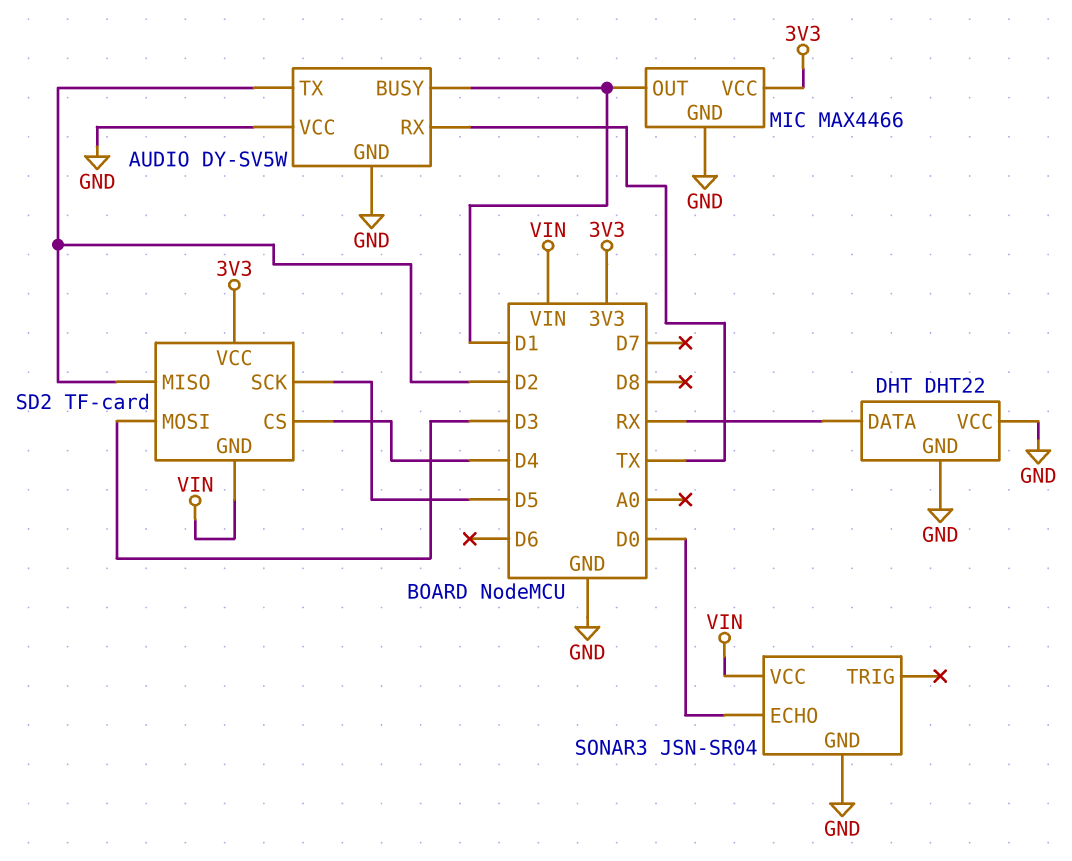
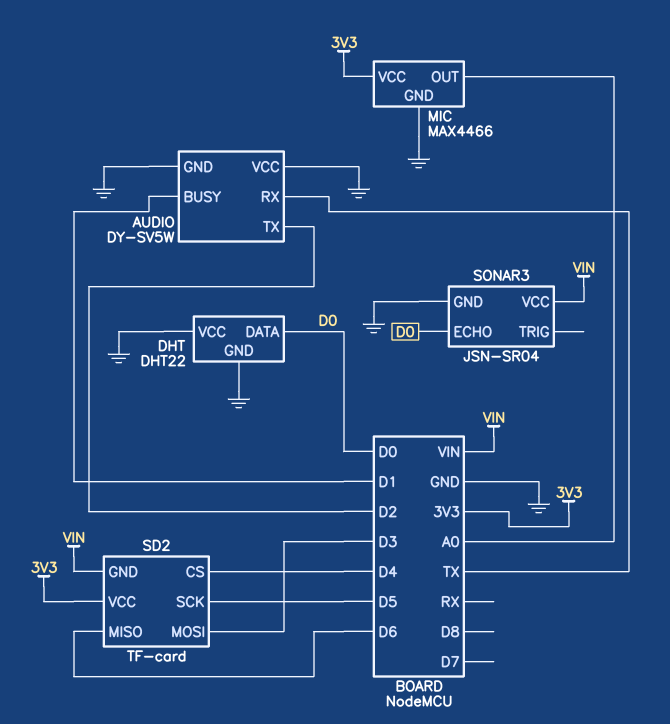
DHT pin DATA: RX -> D0
MIC pin OUT: D1 -> A0
SD2 pin MISO: D2 -> D6

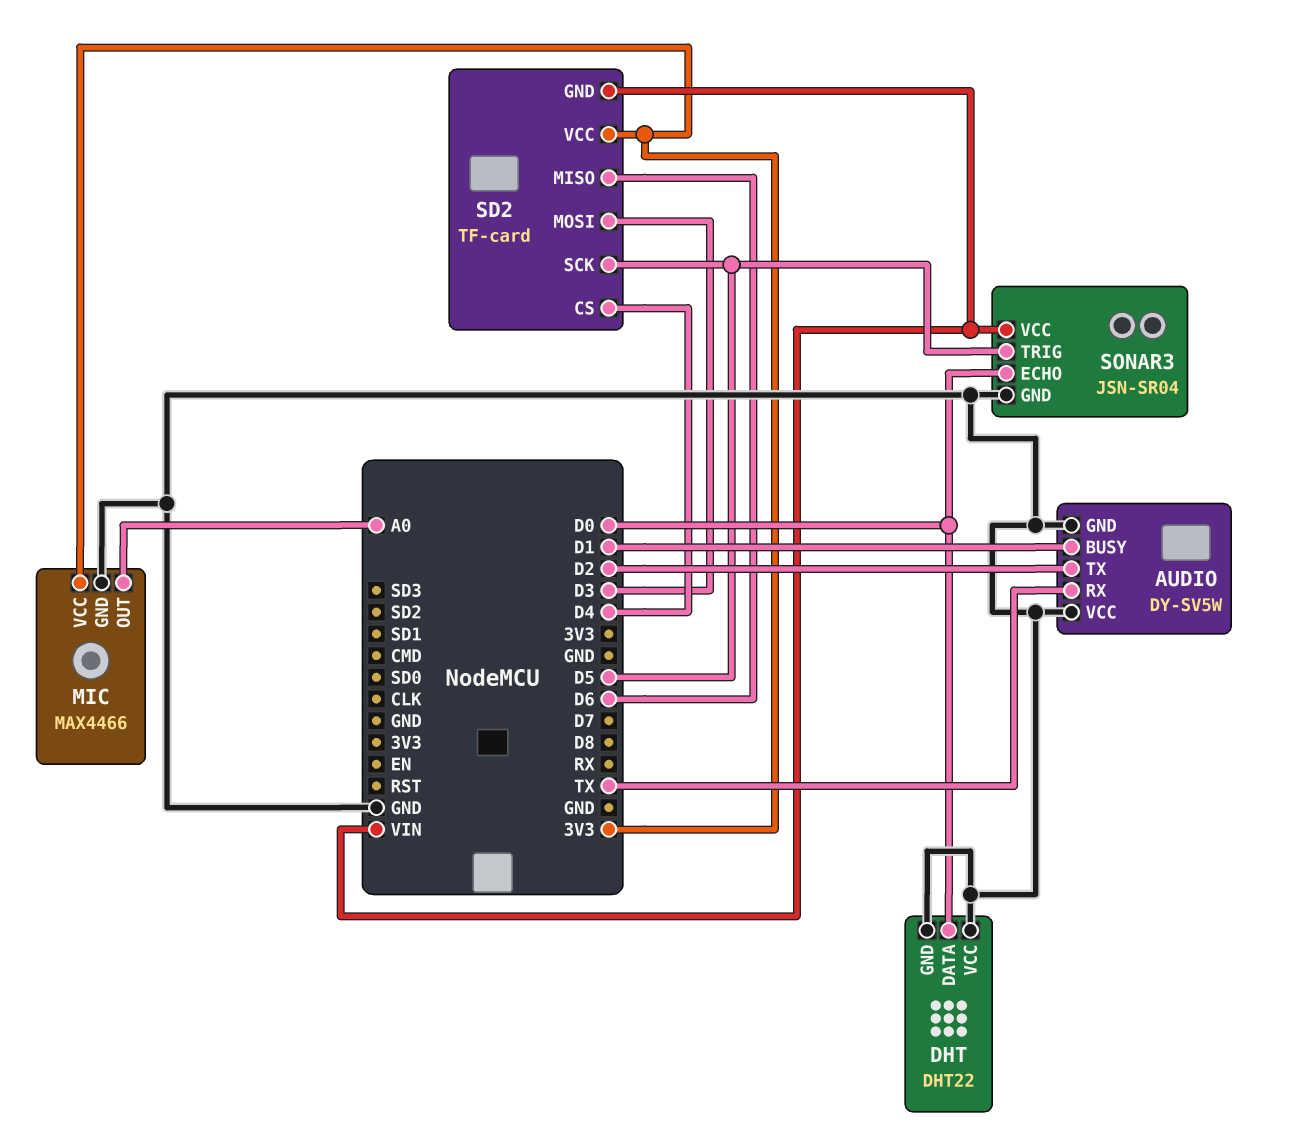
SONAR3 pin TRIG: none -> D5

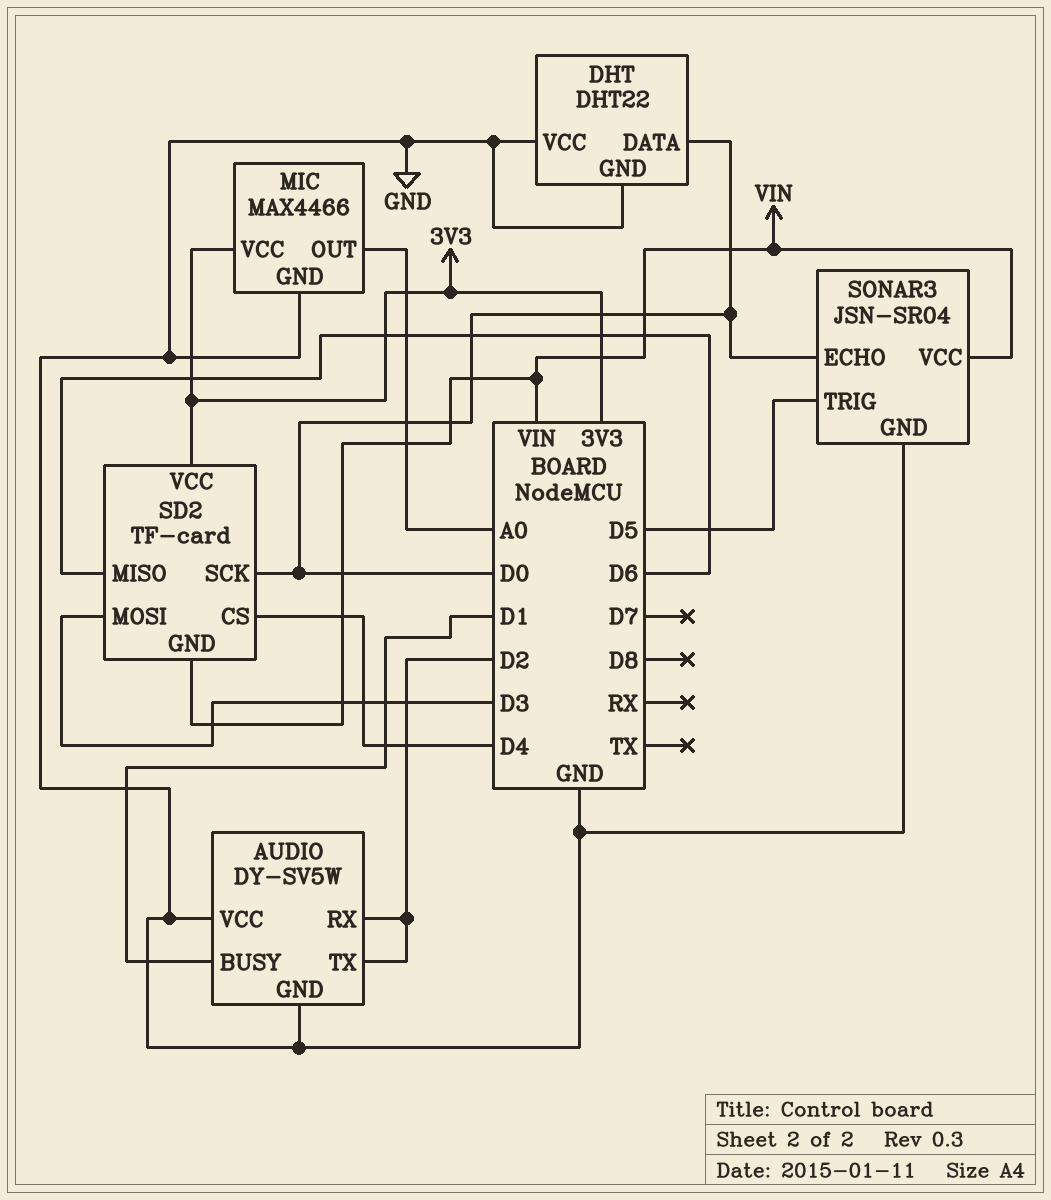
AUDIO pin RX: TX -> D2
SD2 pin SCK: D5 -> D0

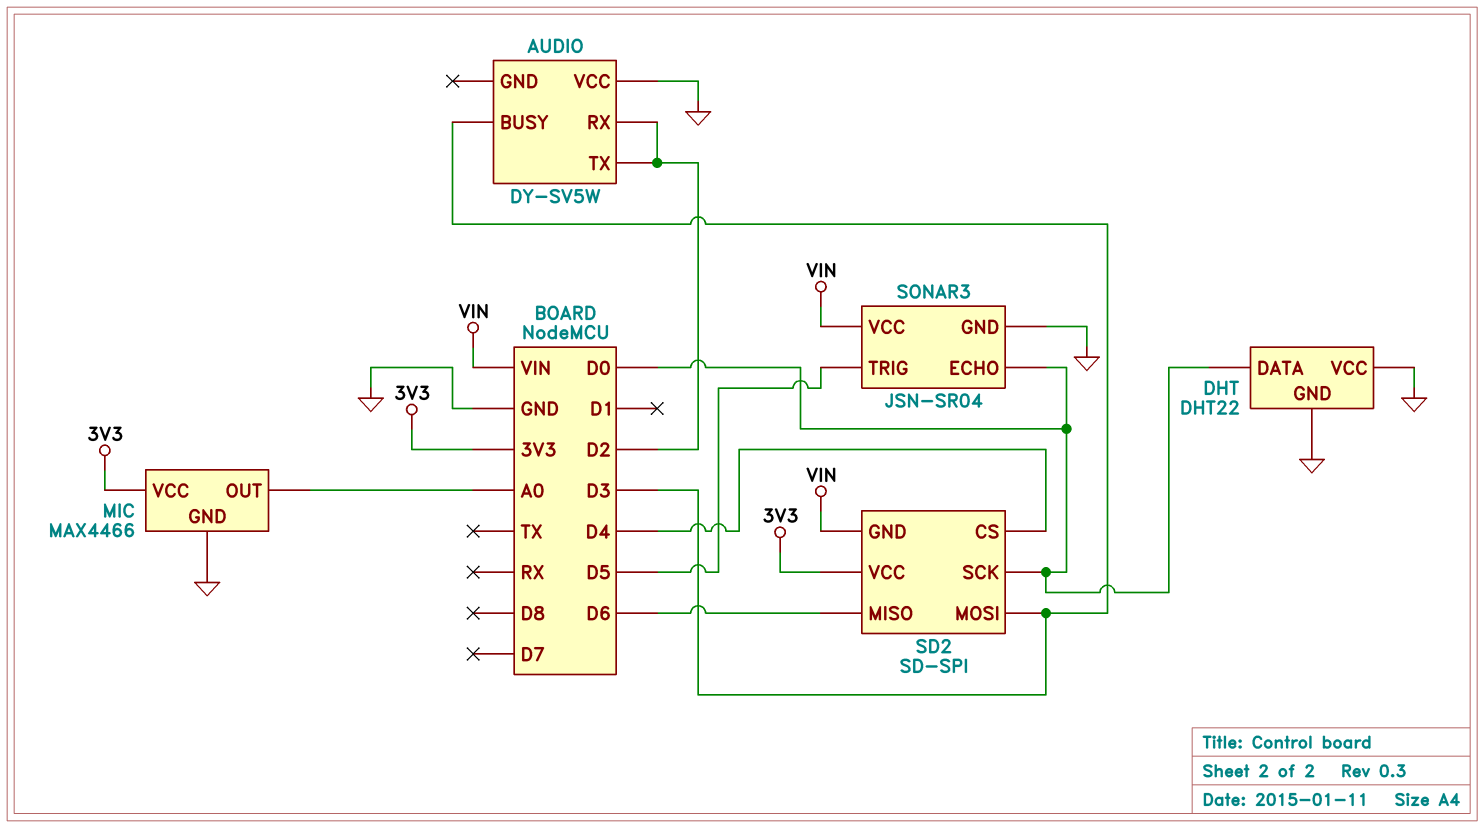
AUDIO pin BUSY: D1 -> D3
AUDIO pin GND: GND -> none
SD2: TF-card -> SD-SPI

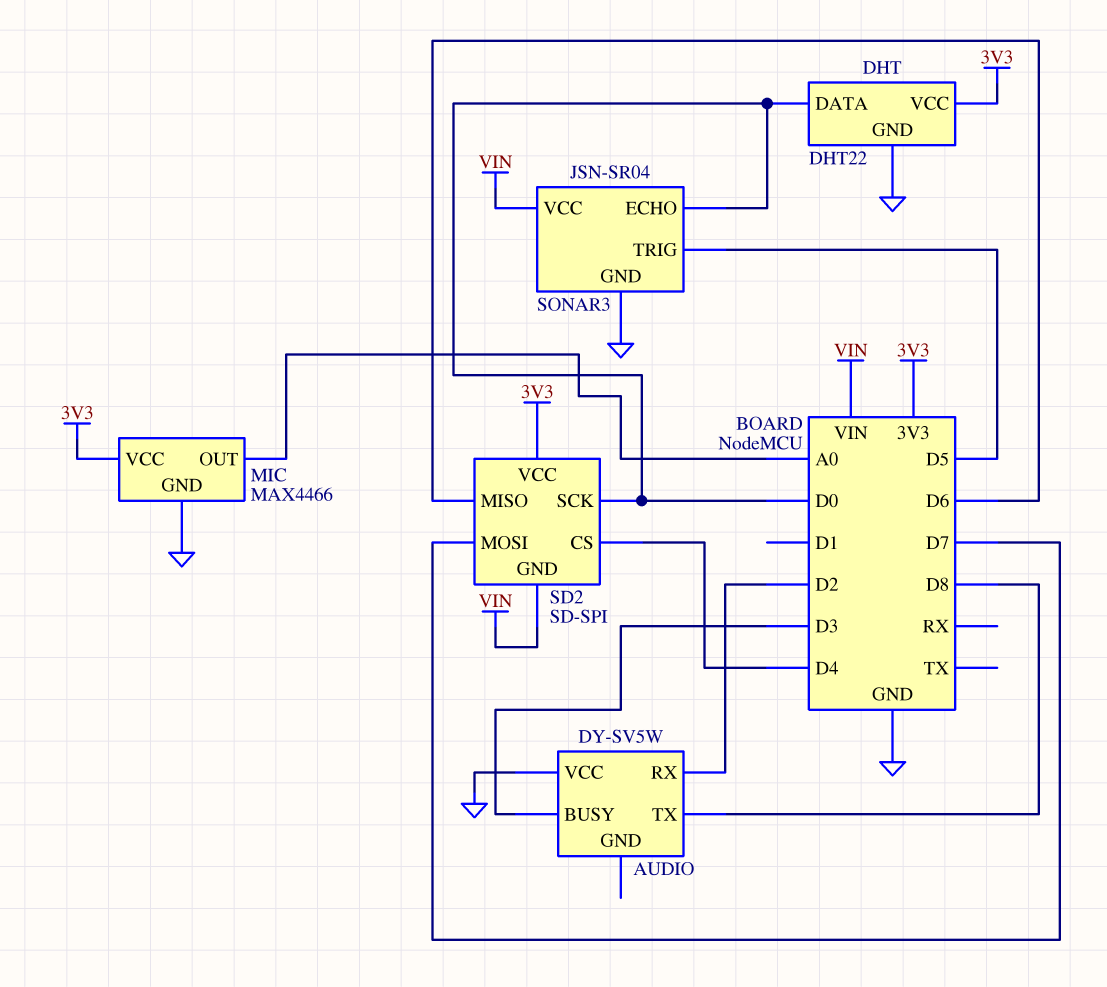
AUDIO pin TX: D2 -> D8
DHT pin VCC: GND -> 3V3
SD2 pin MOSI: D3 -> D7

